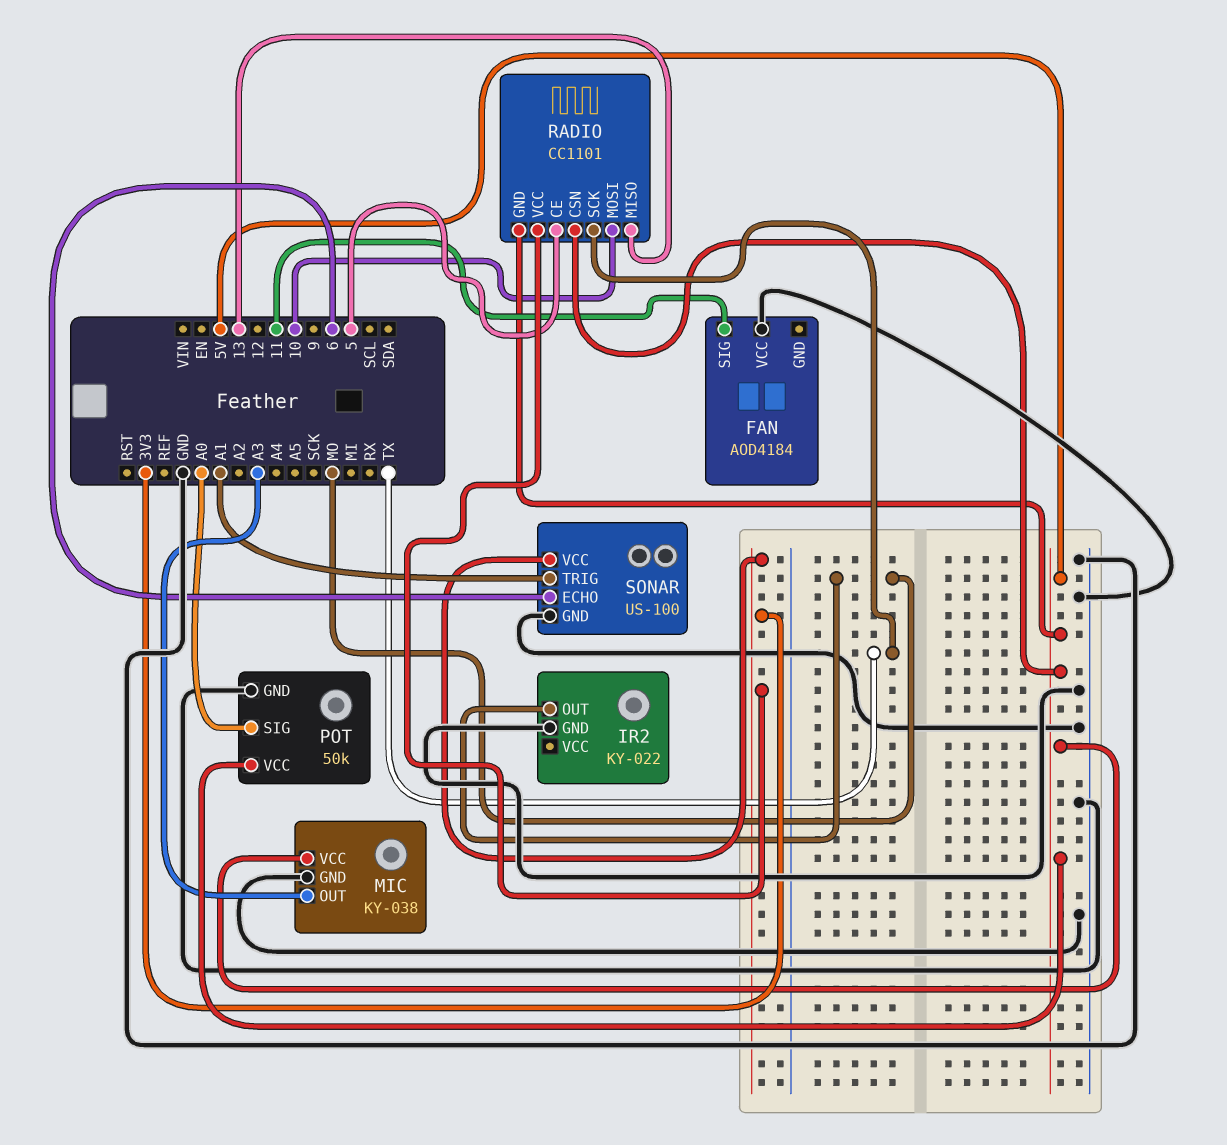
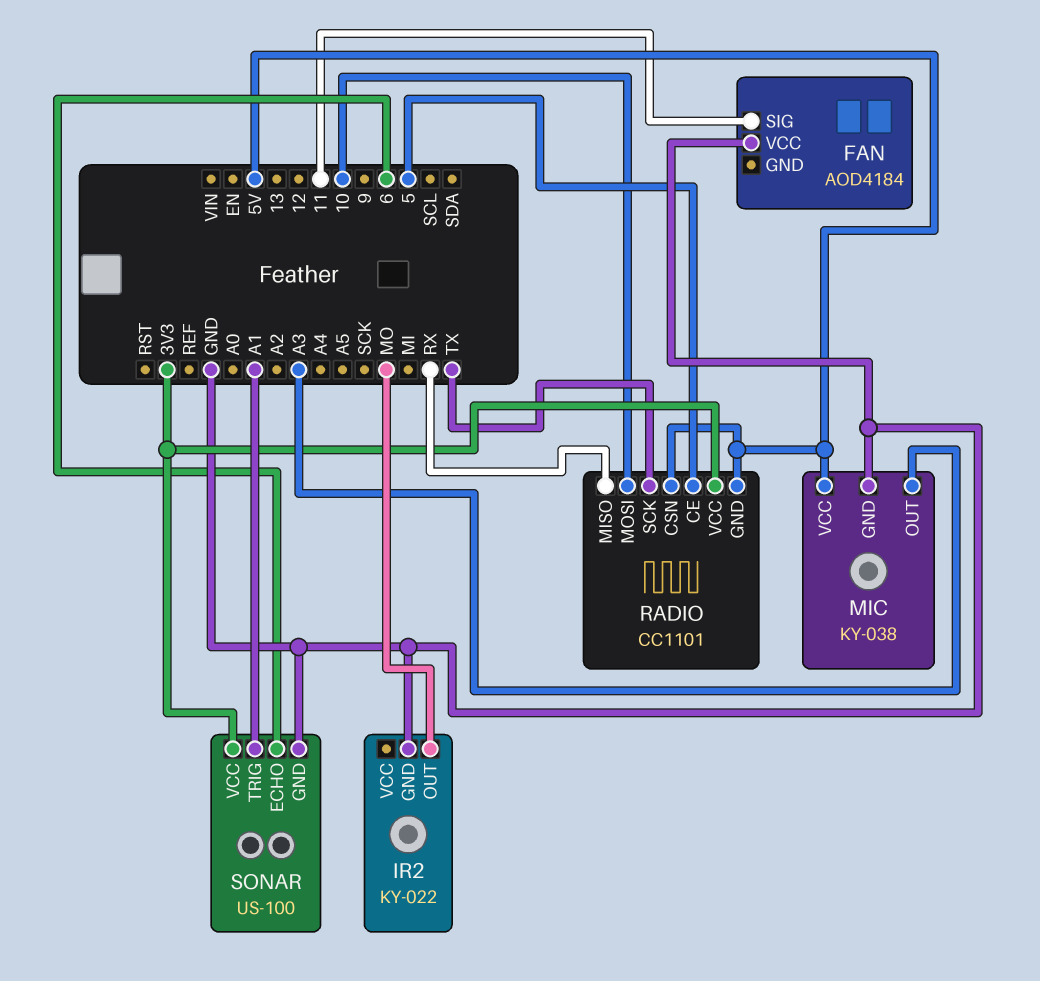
POT: 50k -> none
POT pin GND: GND -> none
POT pin SIG: A0 -> none
POT pin VCC: 5V -> none
RADIO pin MISO: 13 -> RX

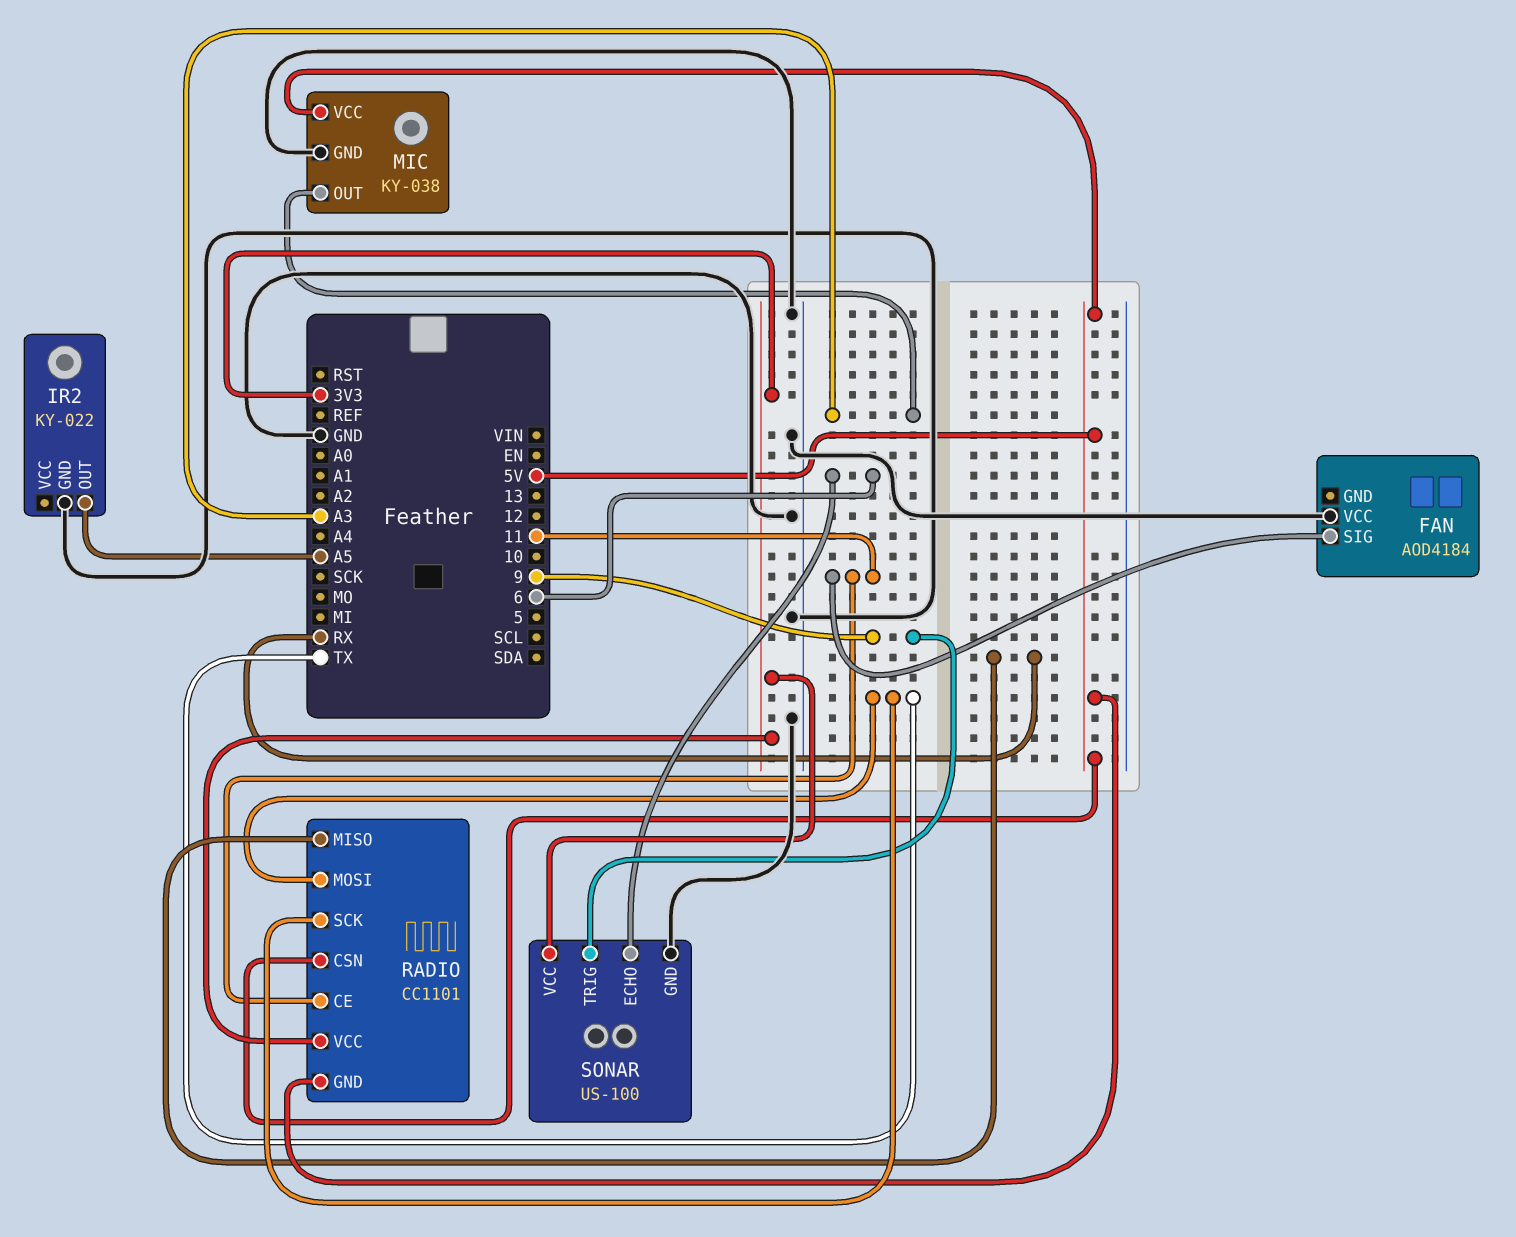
IR2 pin OUT: MO -> A5
RADIO pin CE: 5 -> 11
RADIO pin MOSI: 10 -> TX
SONAR pin TRIG: A1 -> 9

